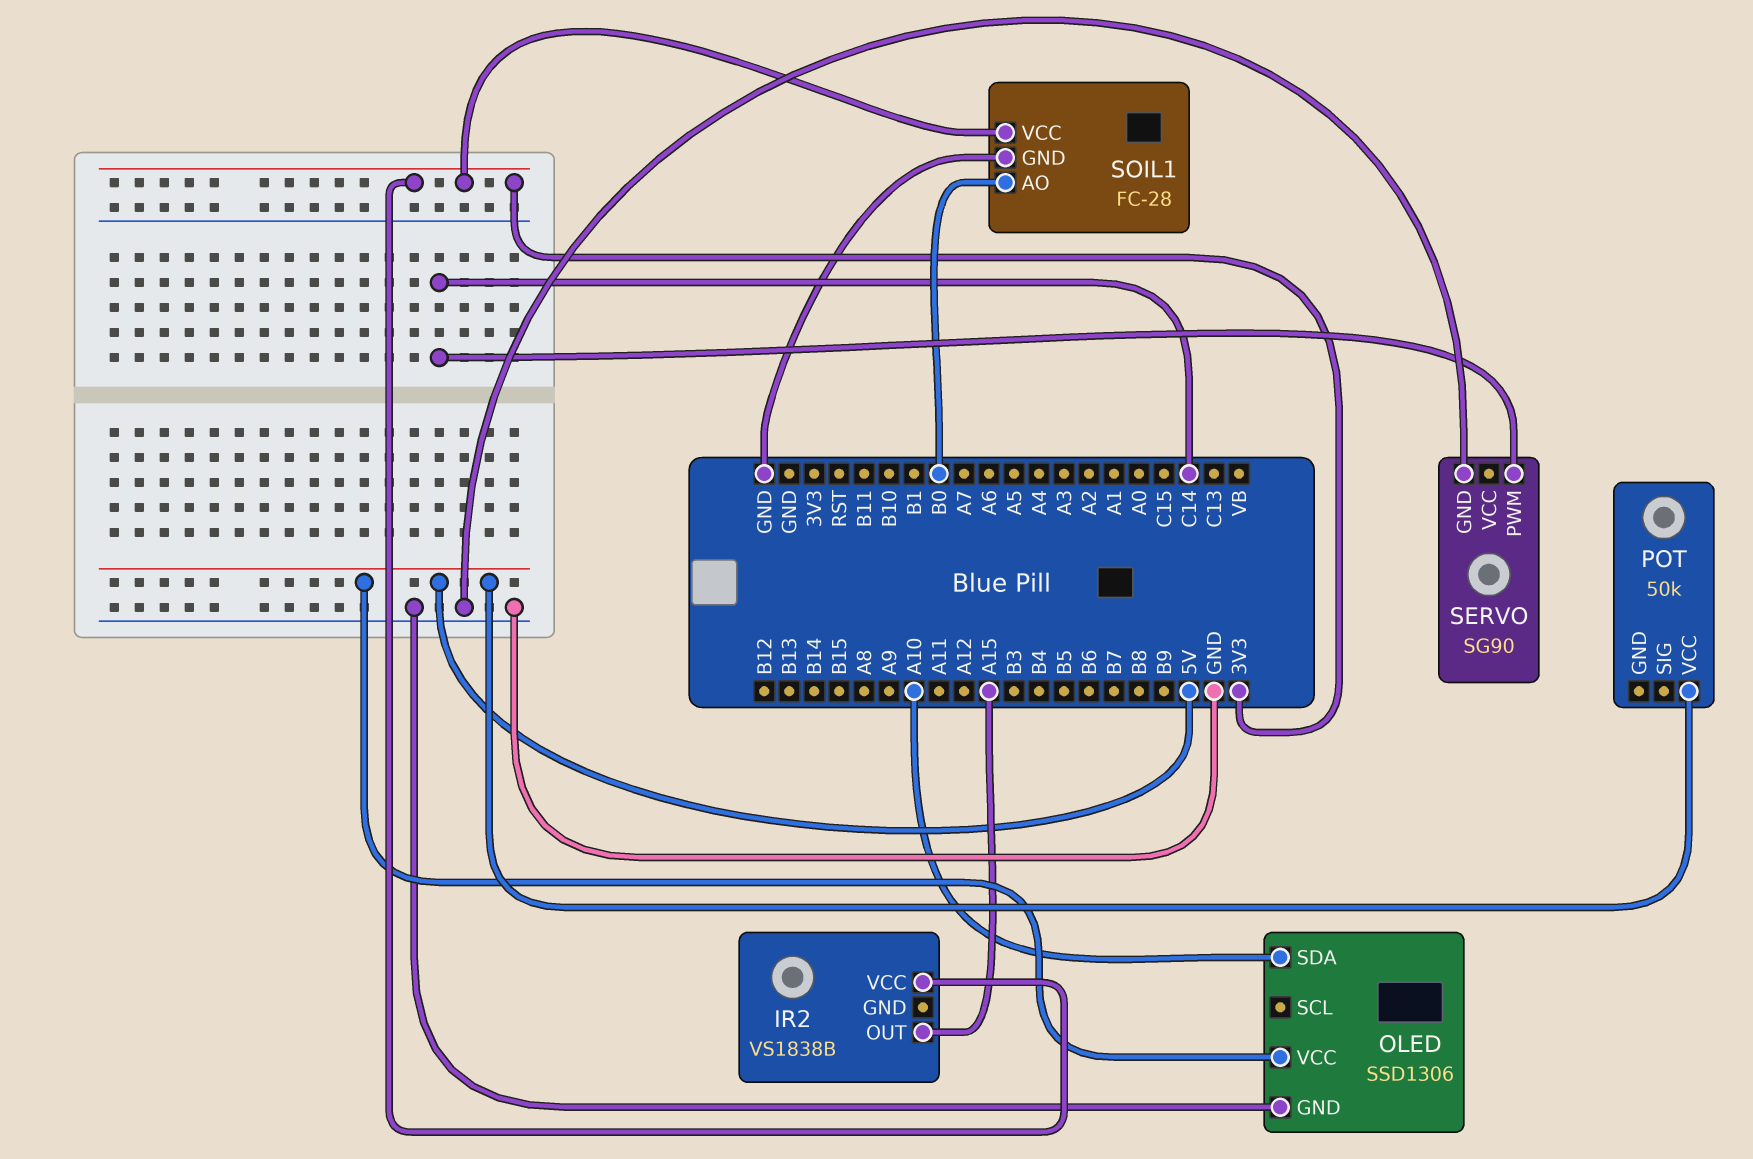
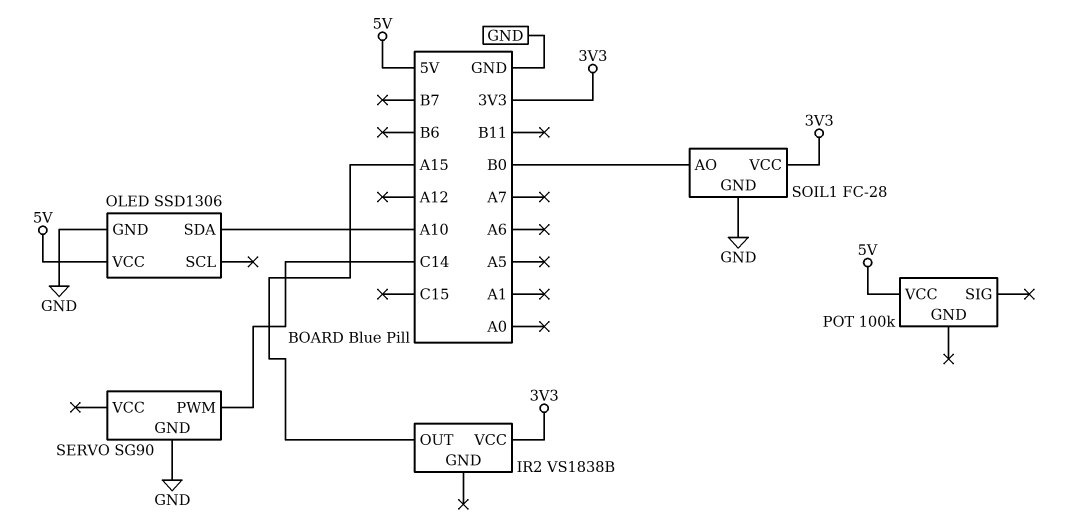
POT: 50k -> 100k

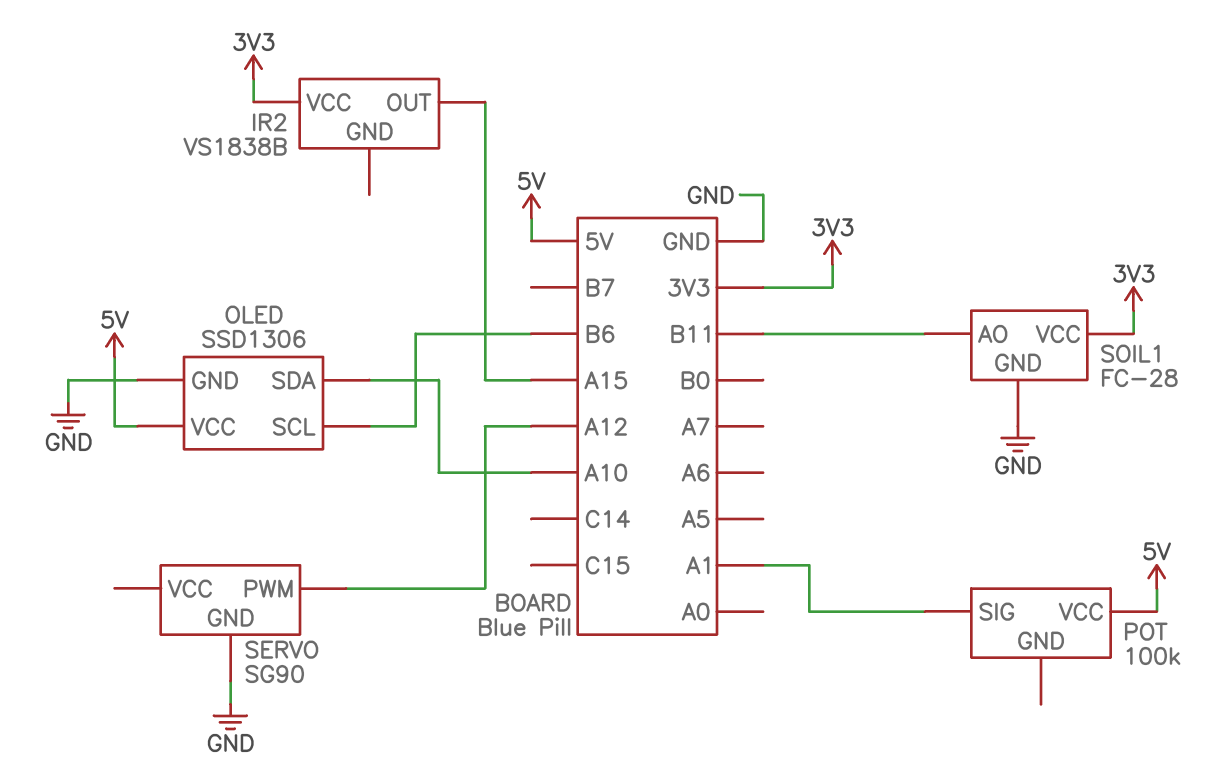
OLED pin SCL: none -> B6
POT pin SIG: none -> A1
SERVO pin PWM: C14 -> A12
SOIL1 pin AO: B0 -> B11

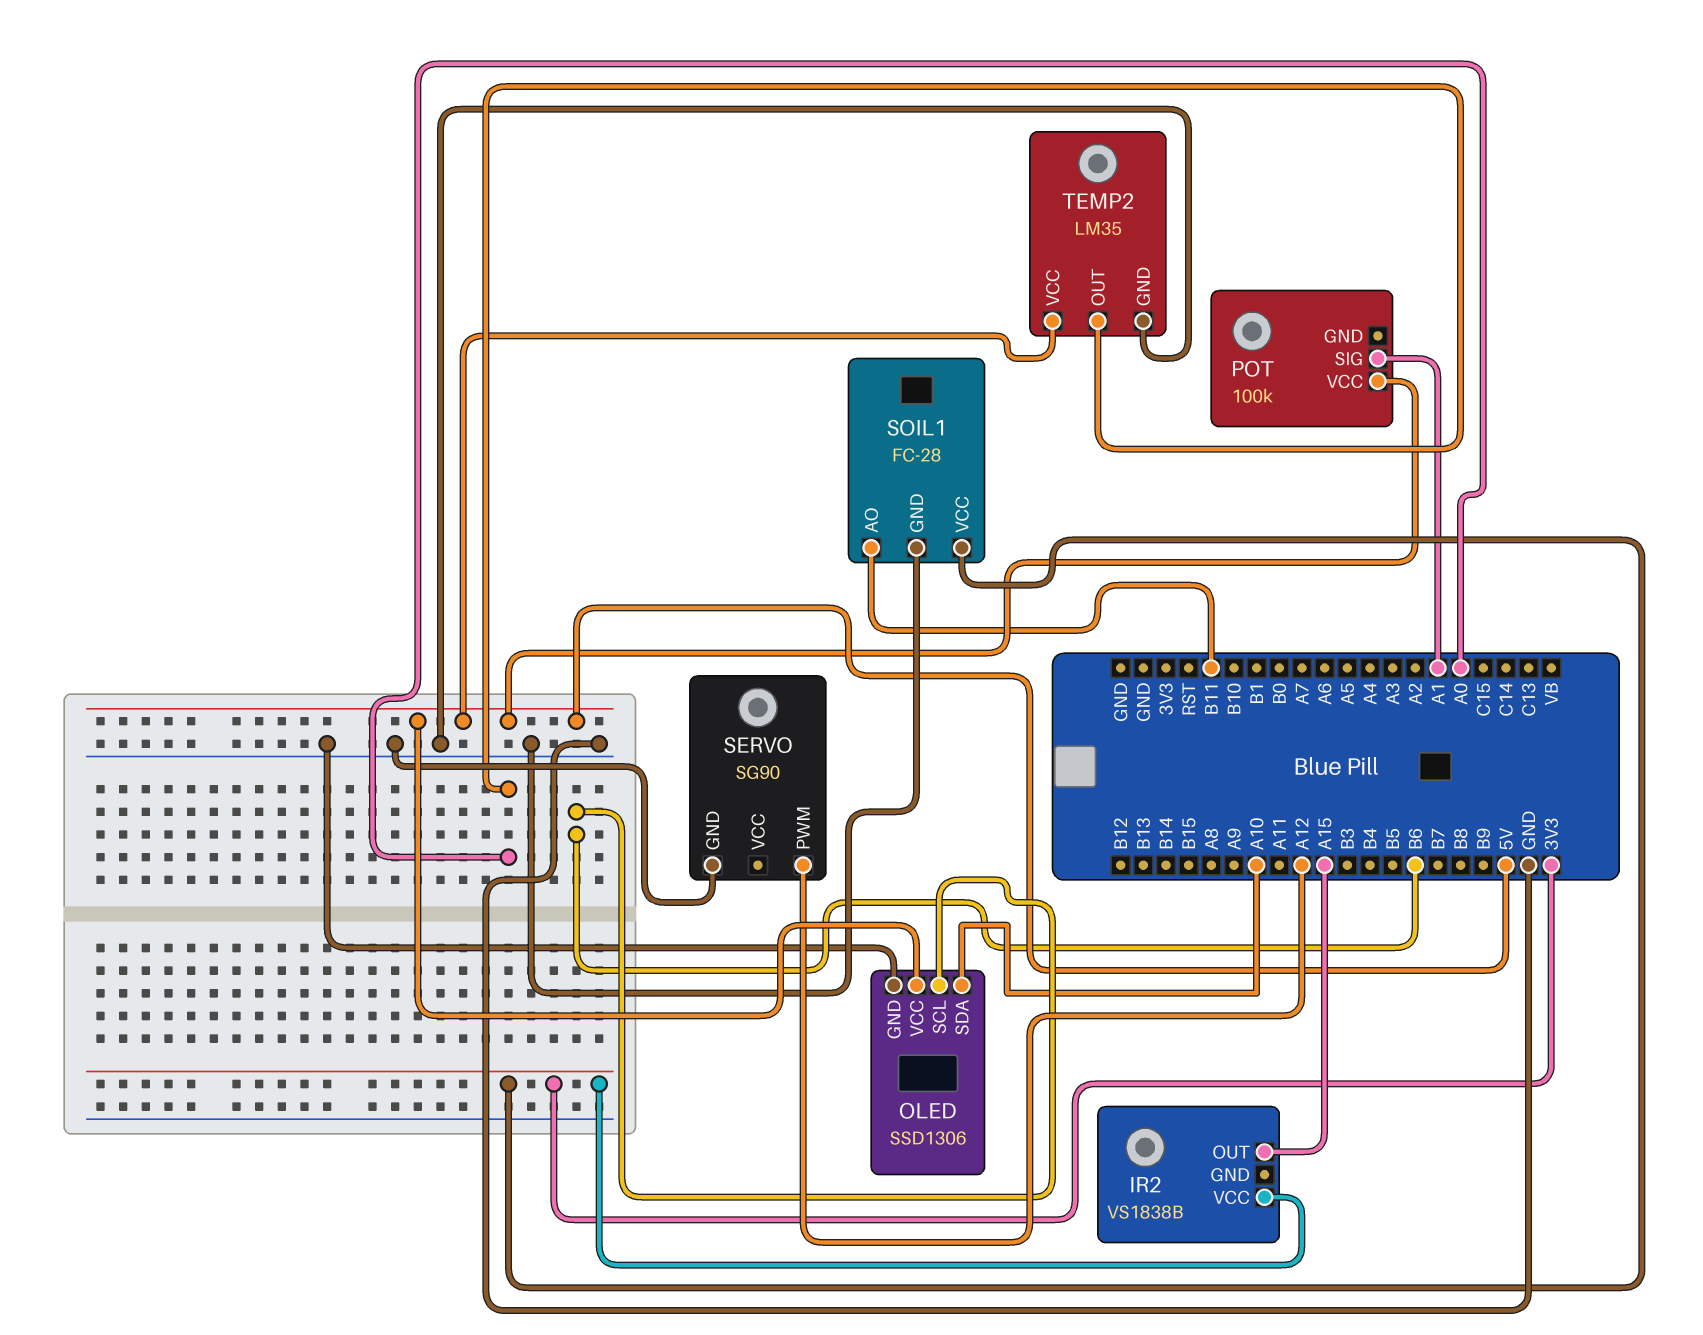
TEMP2: none -> LM35
TEMP2 pin GND: none -> GND
TEMP2 pin OUT: none -> A0
TEMP2 pin VCC: none -> 5V

